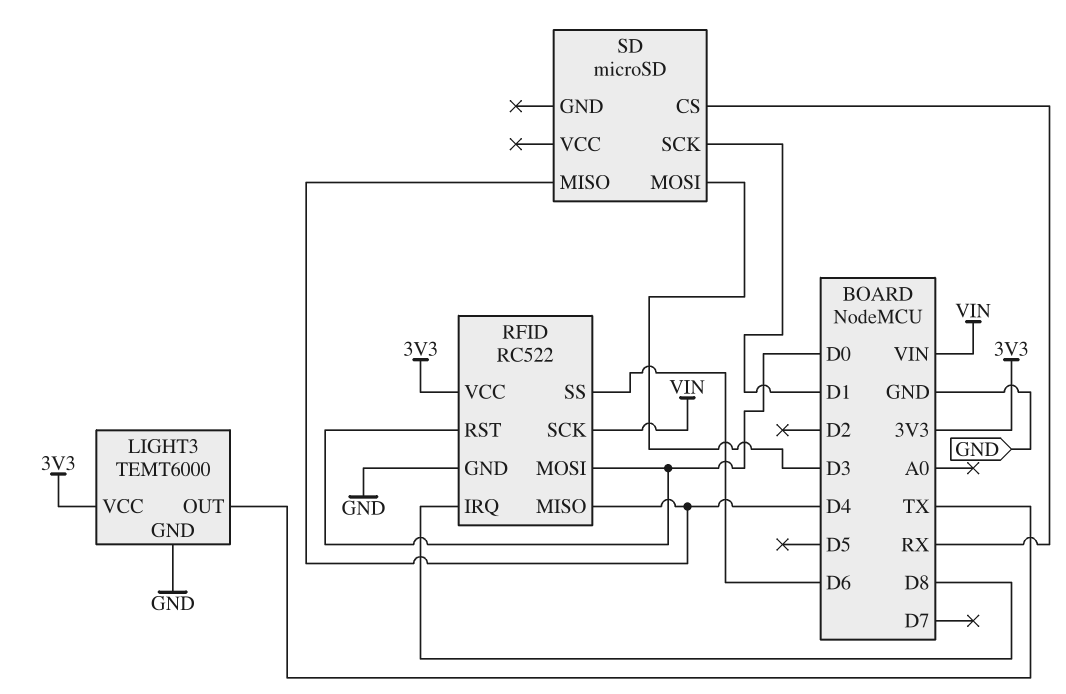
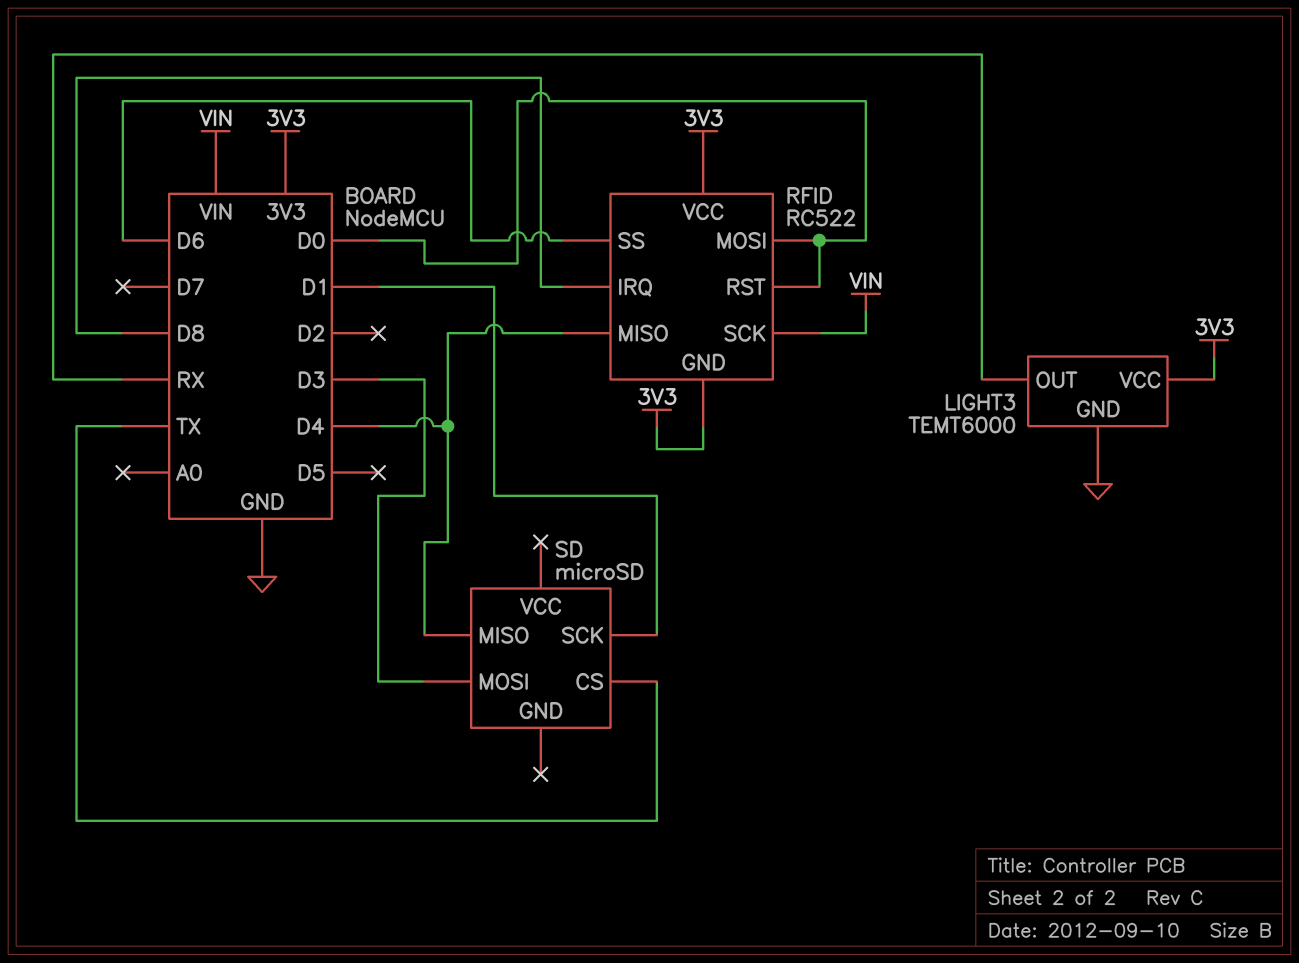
LIGHT3 pin OUT: TX -> RX
RFID pin GND: GND -> 3V3
SD pin CS: RX -> TX

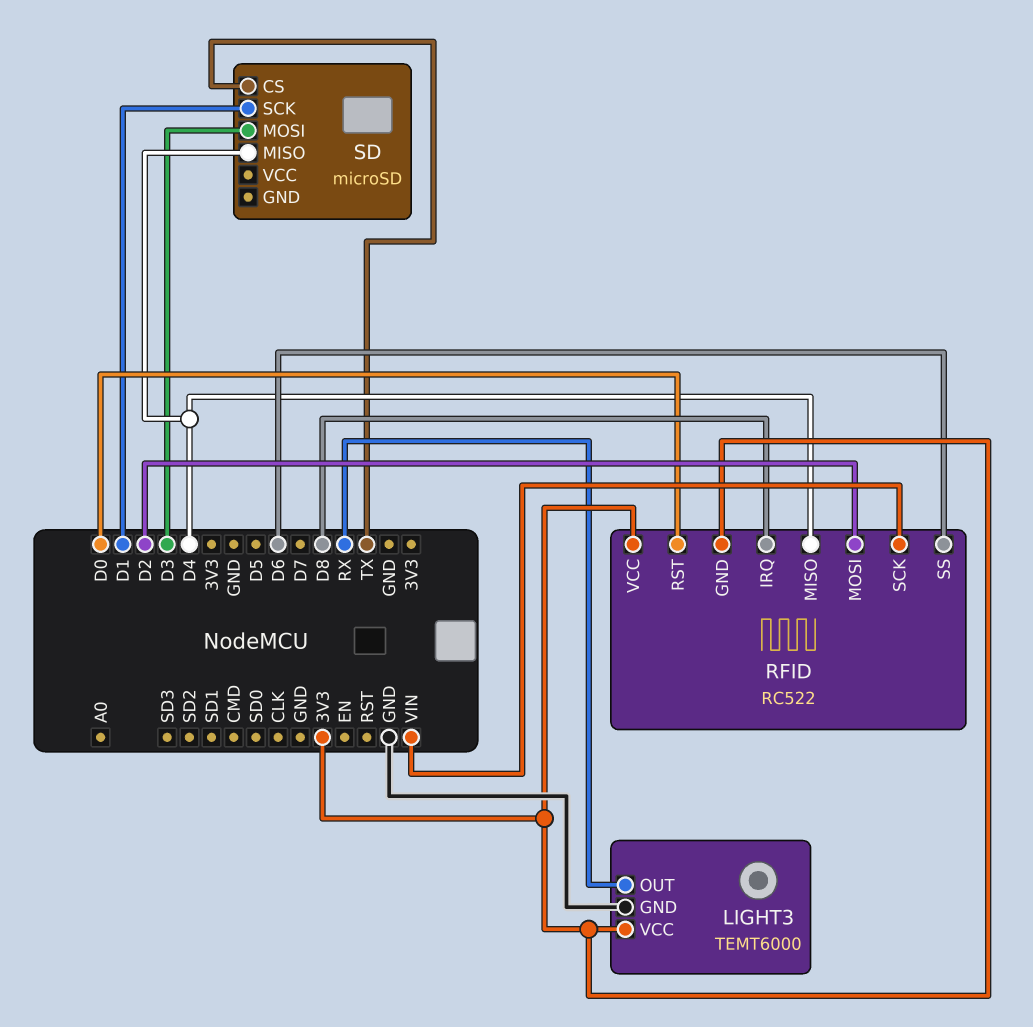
RFID pin MOSI: D0 -> D2

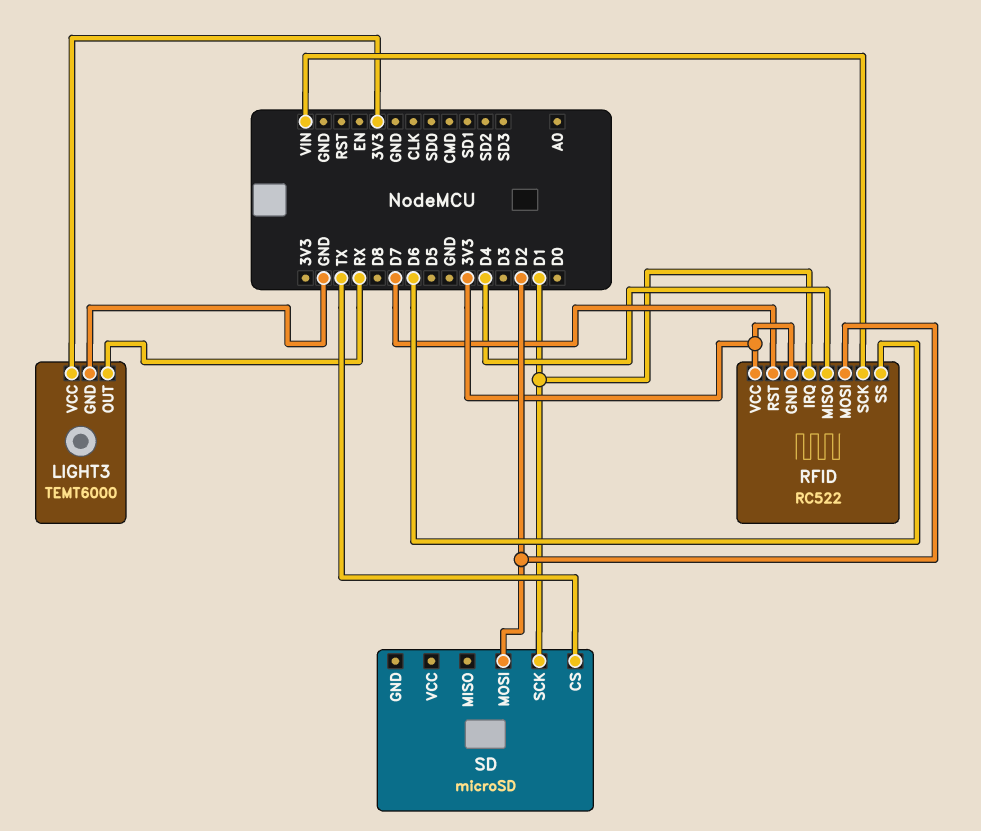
RFID pin IRQ: D8 -> D1
RFID pin RST: D0 -> D7
SD pin MISO: D4 -> none
SD pin MOSI: D3 -> D2

